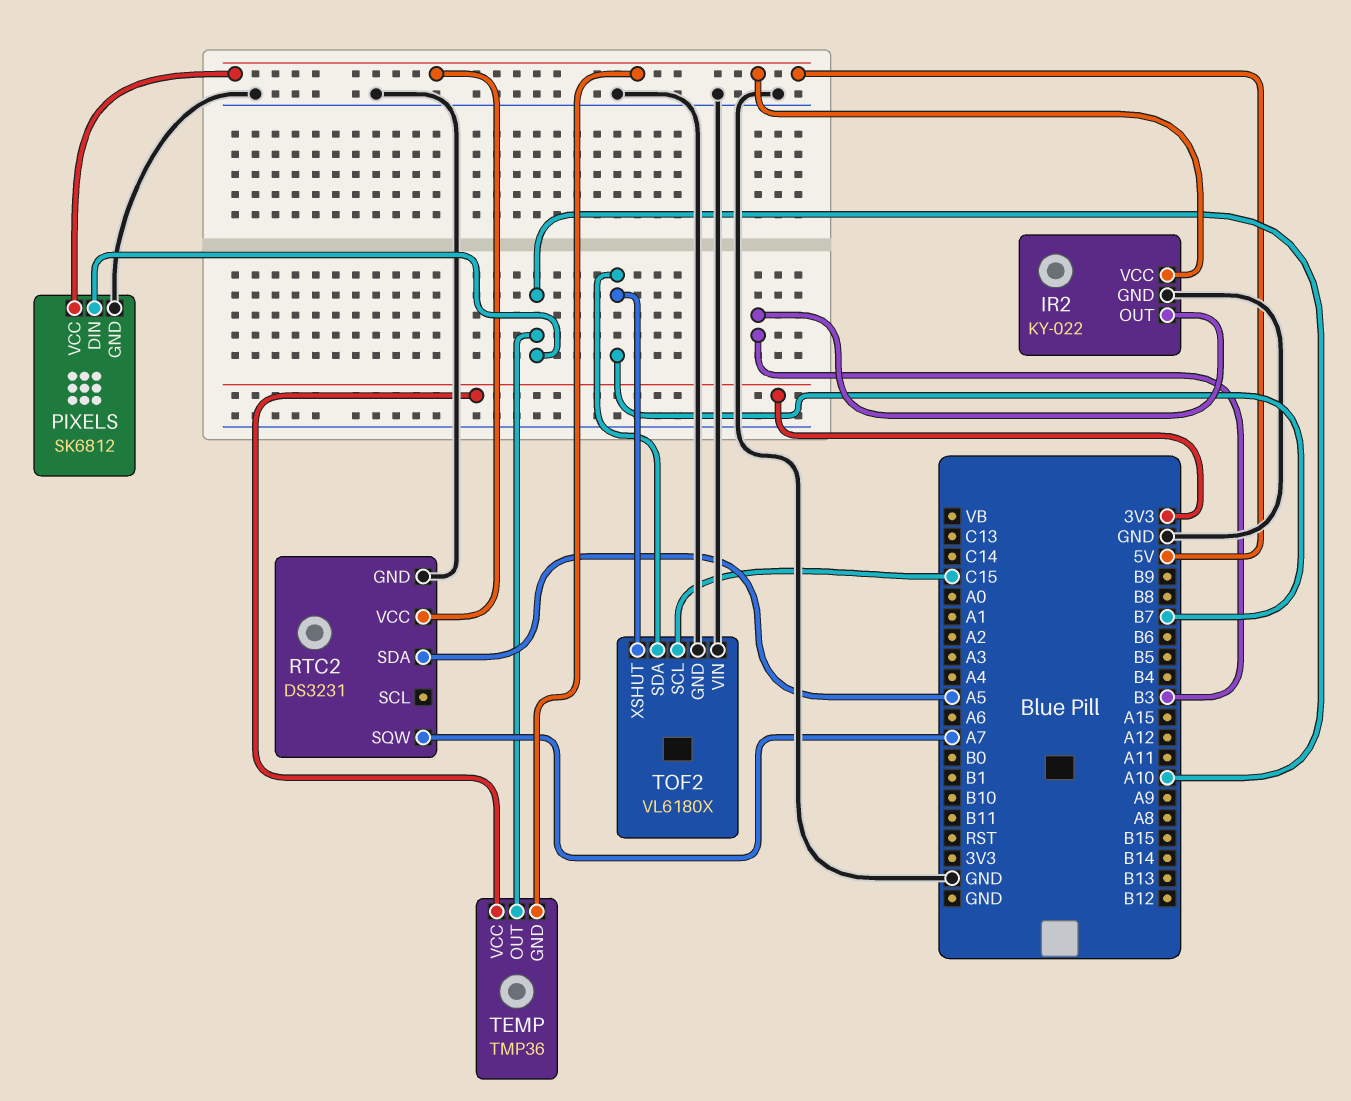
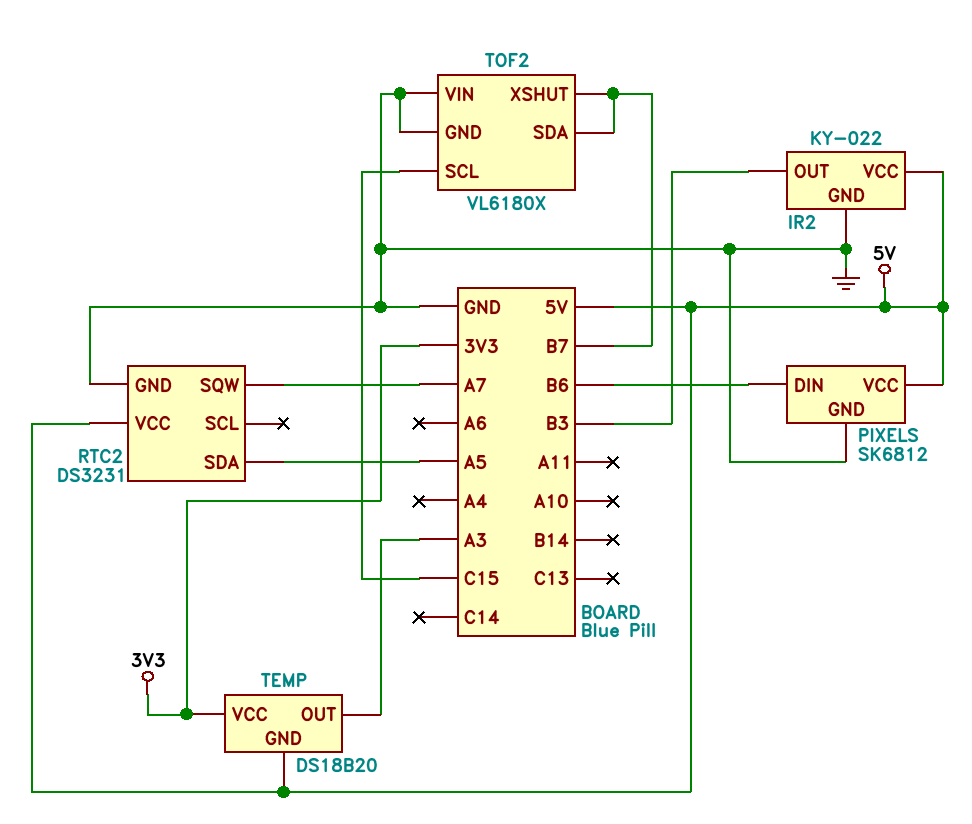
PIXELS pin DIN: A10 -> B6
TEMP: TMP36 -> DS18B20
TEMP pin OUT: A10 -> A3

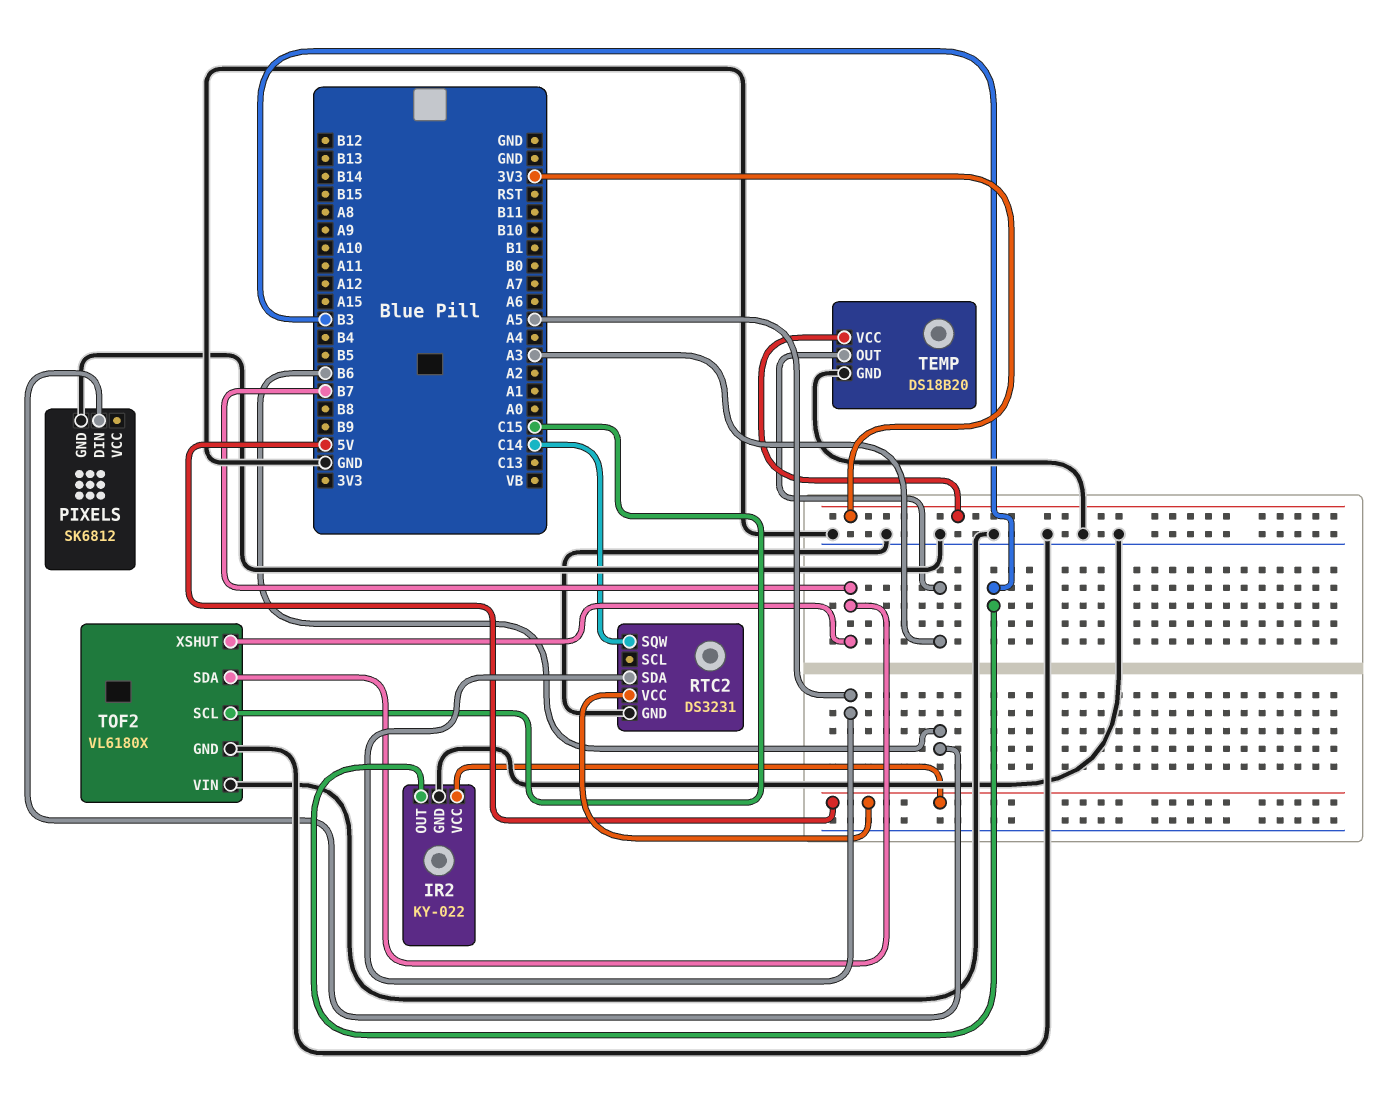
PIXELS pin VCC: 5V -> none
RTC2 pin SQW: A7 -> C14
TEMP pin GND: 5V -> GND

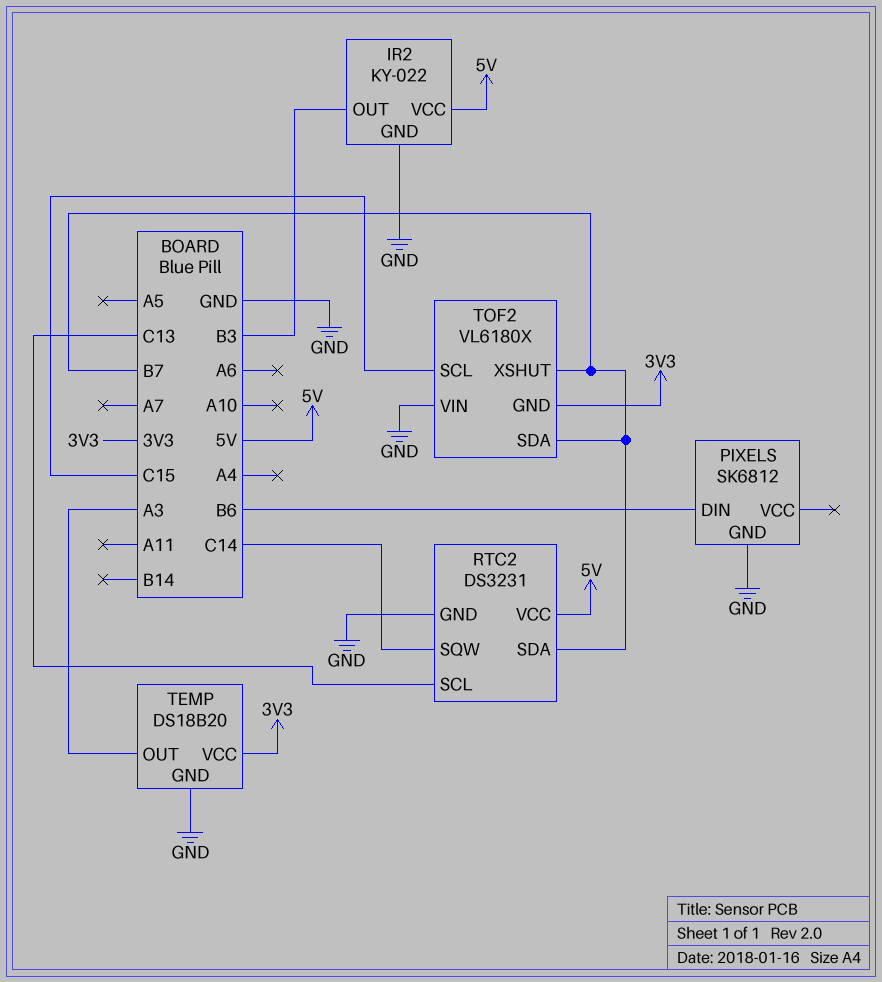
RTC2 pin SCL: none -> C13
RTC2 pin SDA: A5 -> B7
TOF2 pin GND: GND -> 3V3

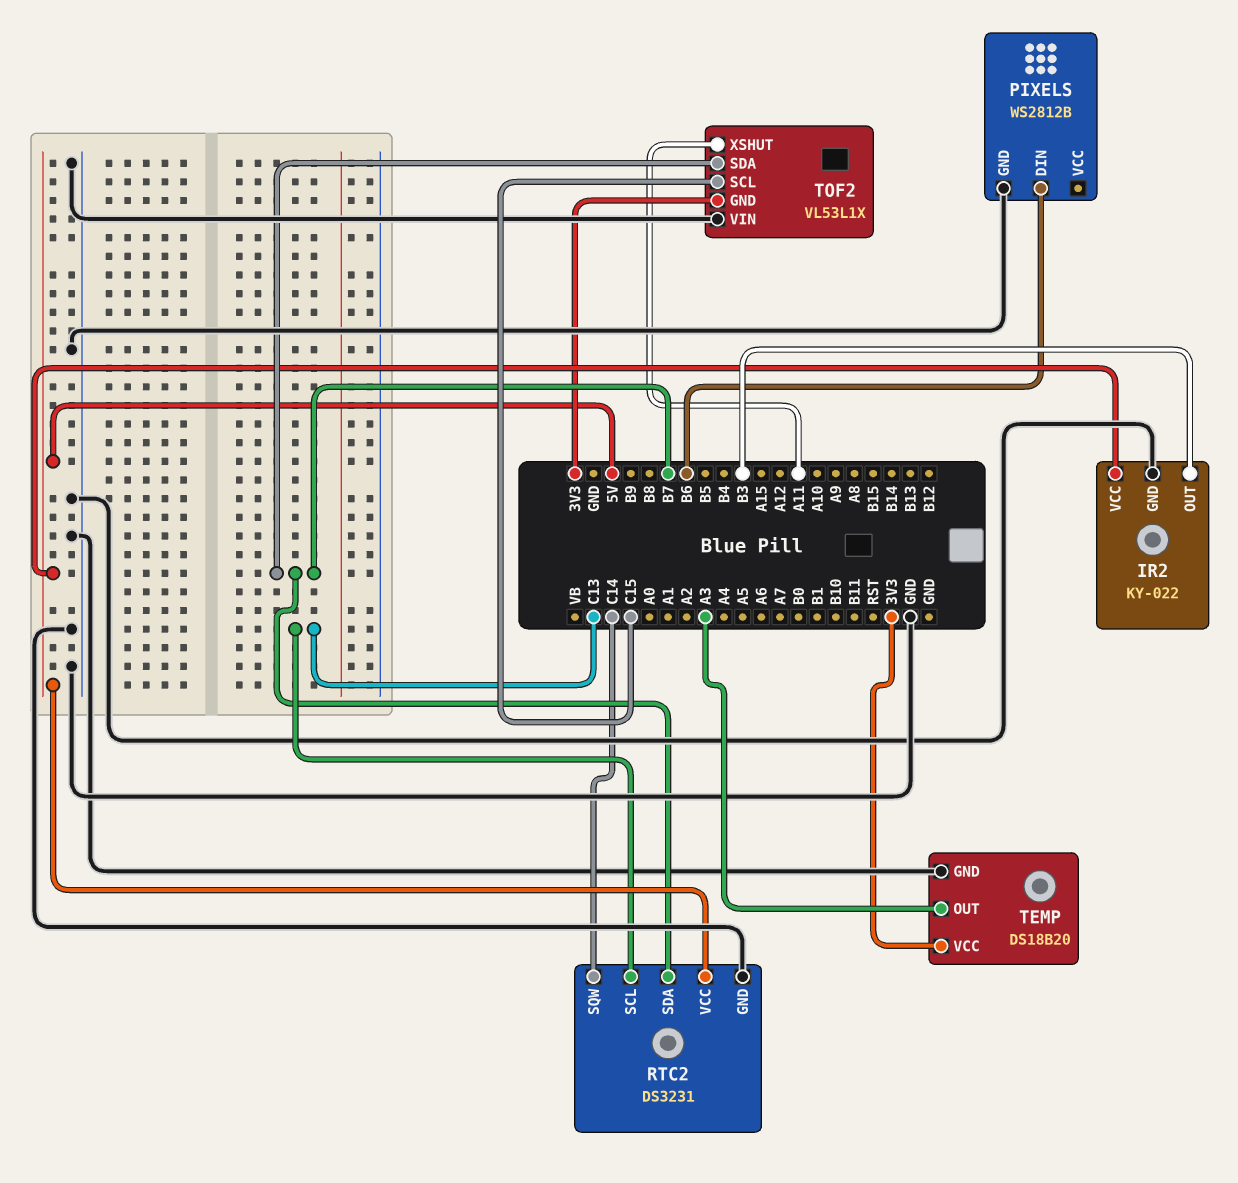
PIXELS: SK6812 -> WS2812B
TOF2: VL6180X -> VL53L1X
TOF2 pin XSHUT: B7 -> A11

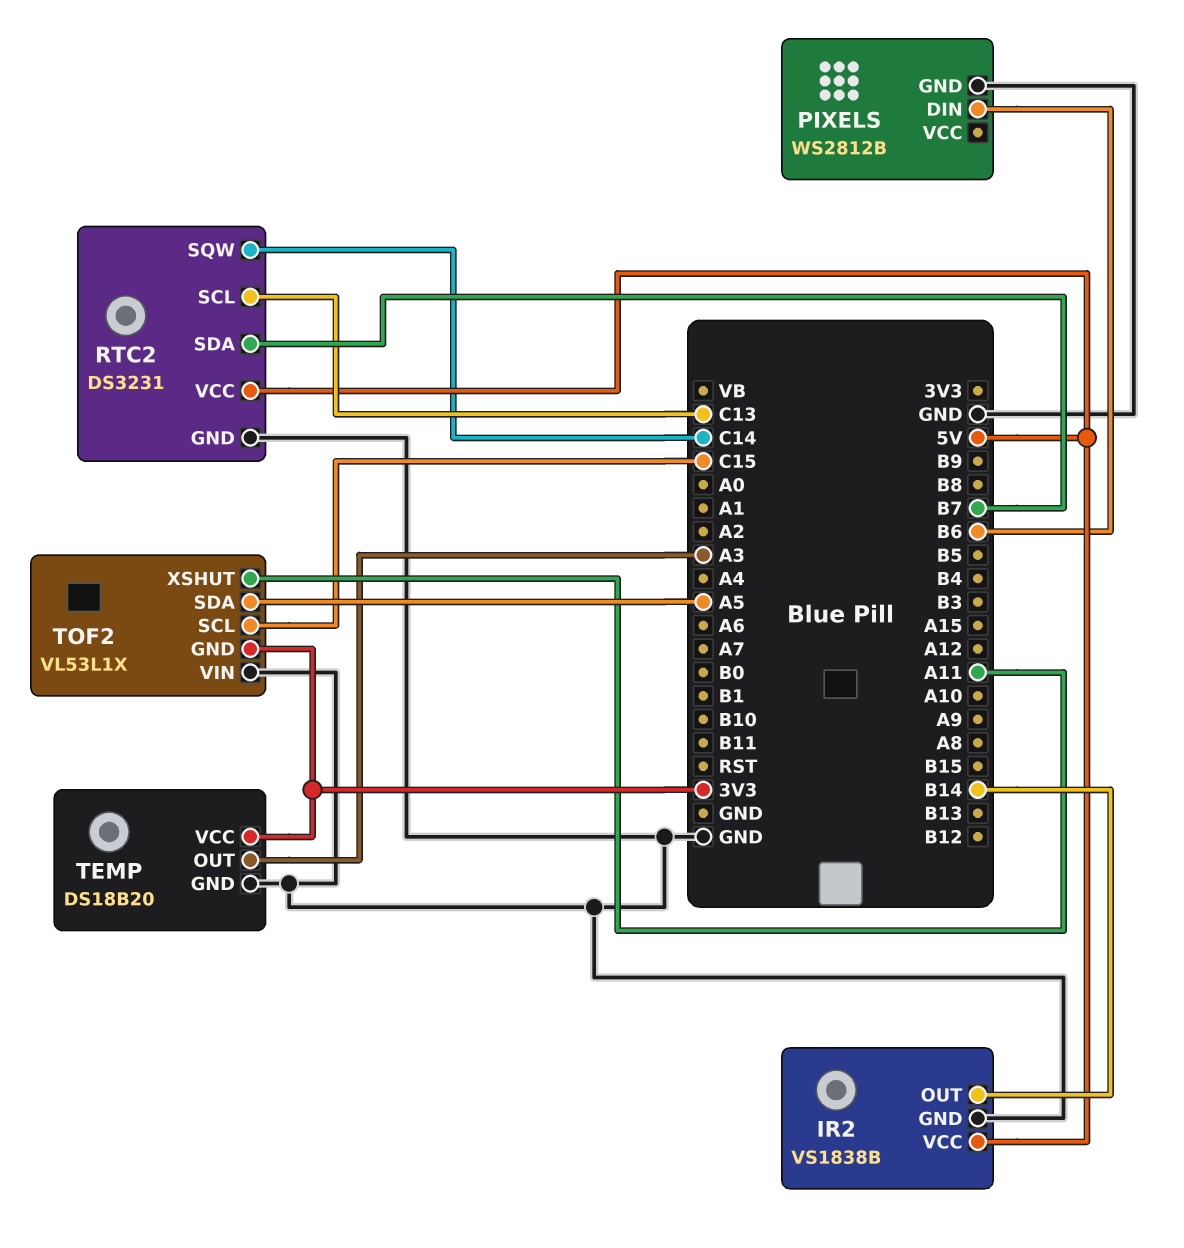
IR2: KY-022 -> VS1838B
IR2 pin OUT: B3 -> B14
TOF2 pin SDA: B7 -> A5

